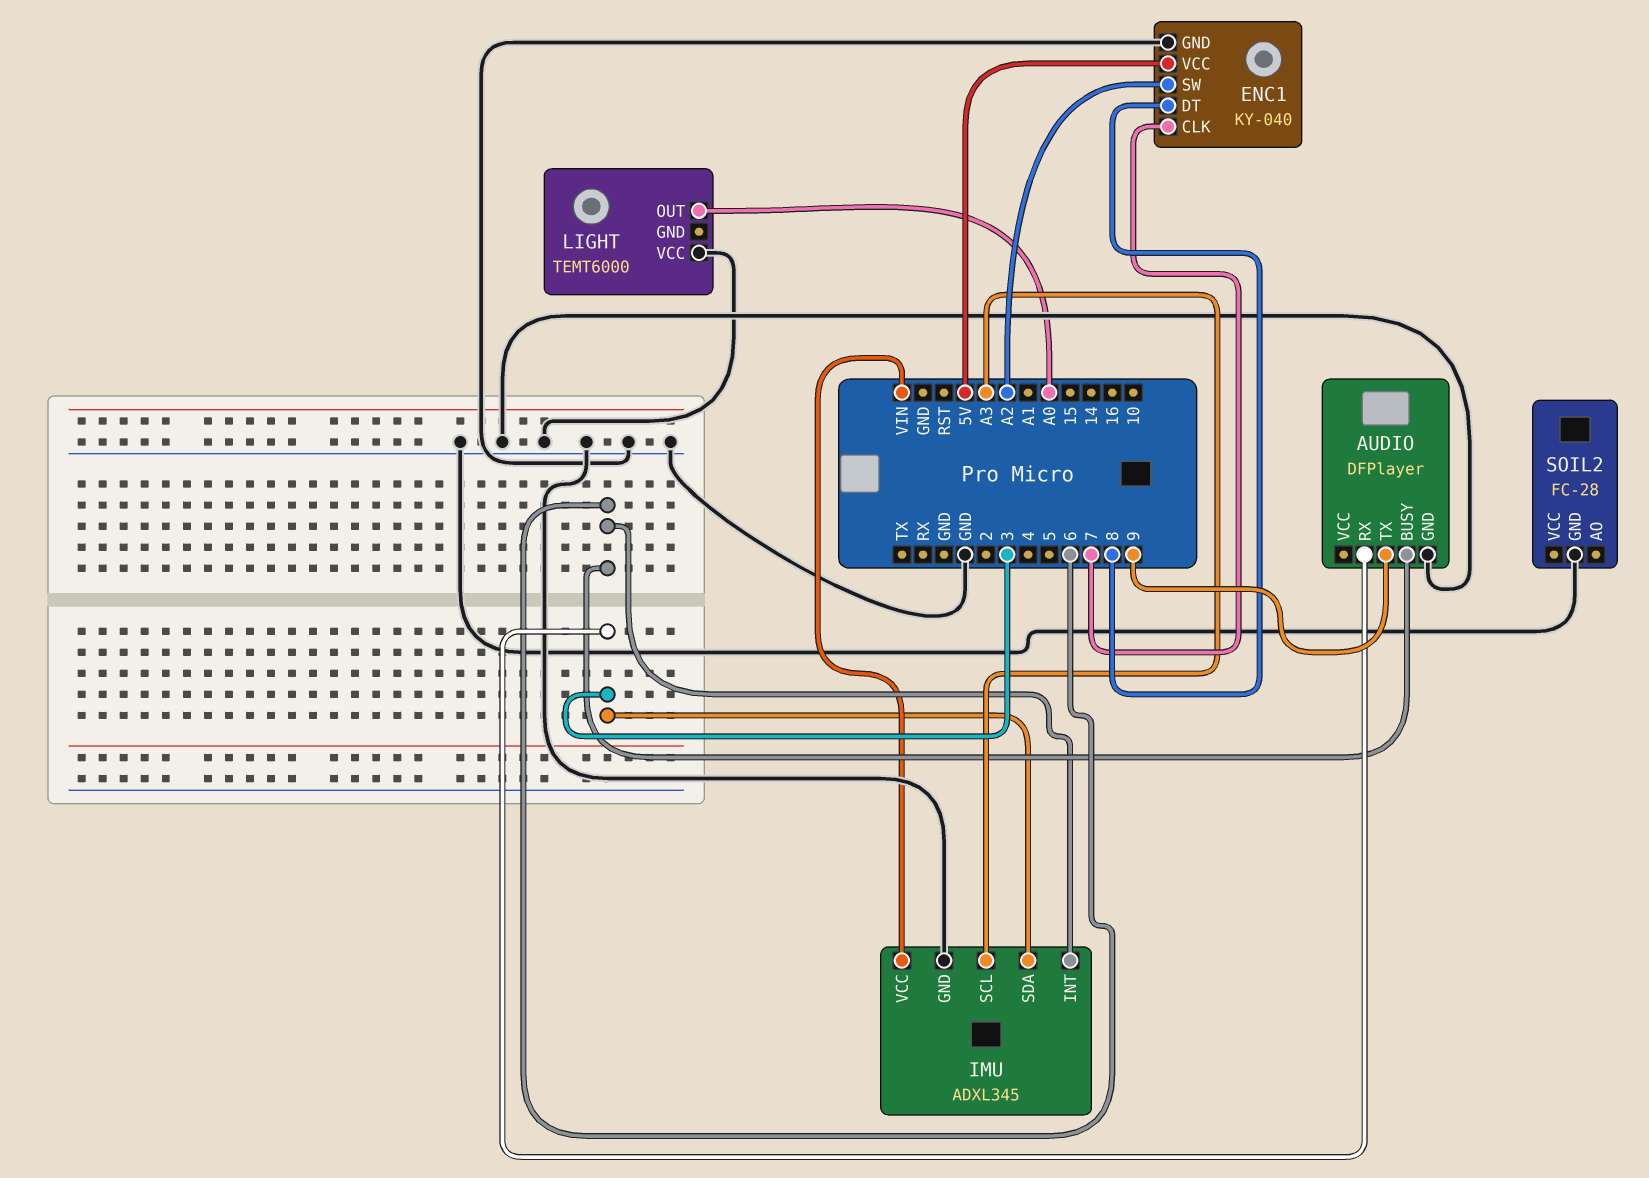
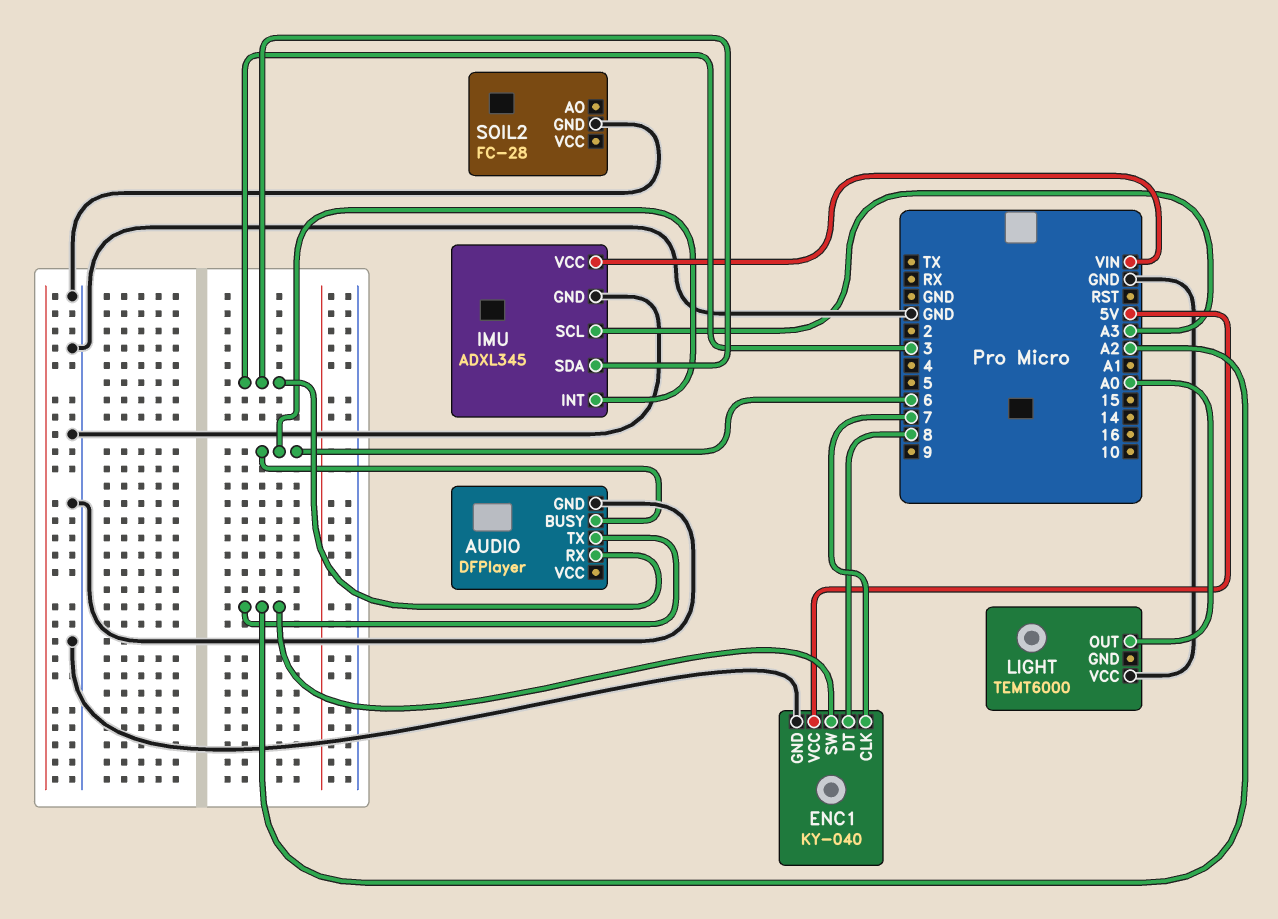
AUDIO pin TX: 9 -> A2

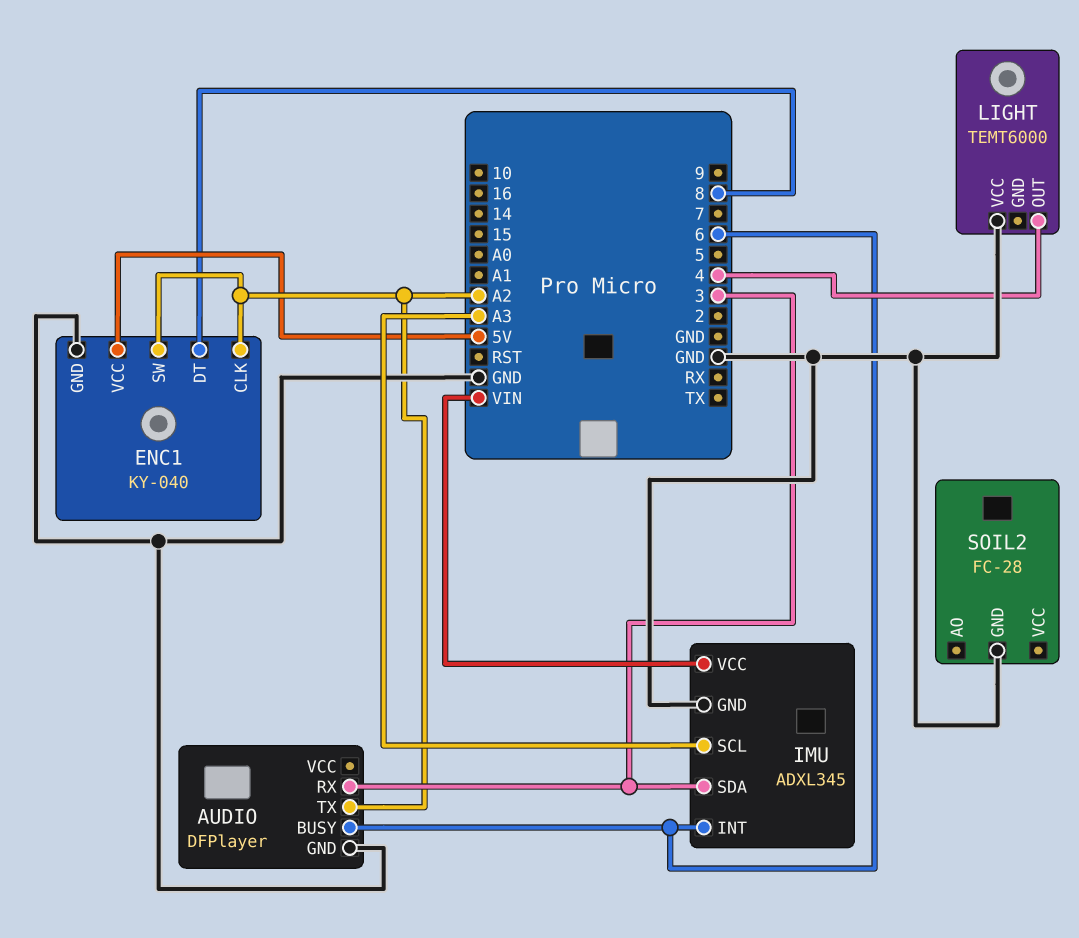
ENC1 pin CLK: 7 -> A2
LIGHT pin OUT: A0 -> 4

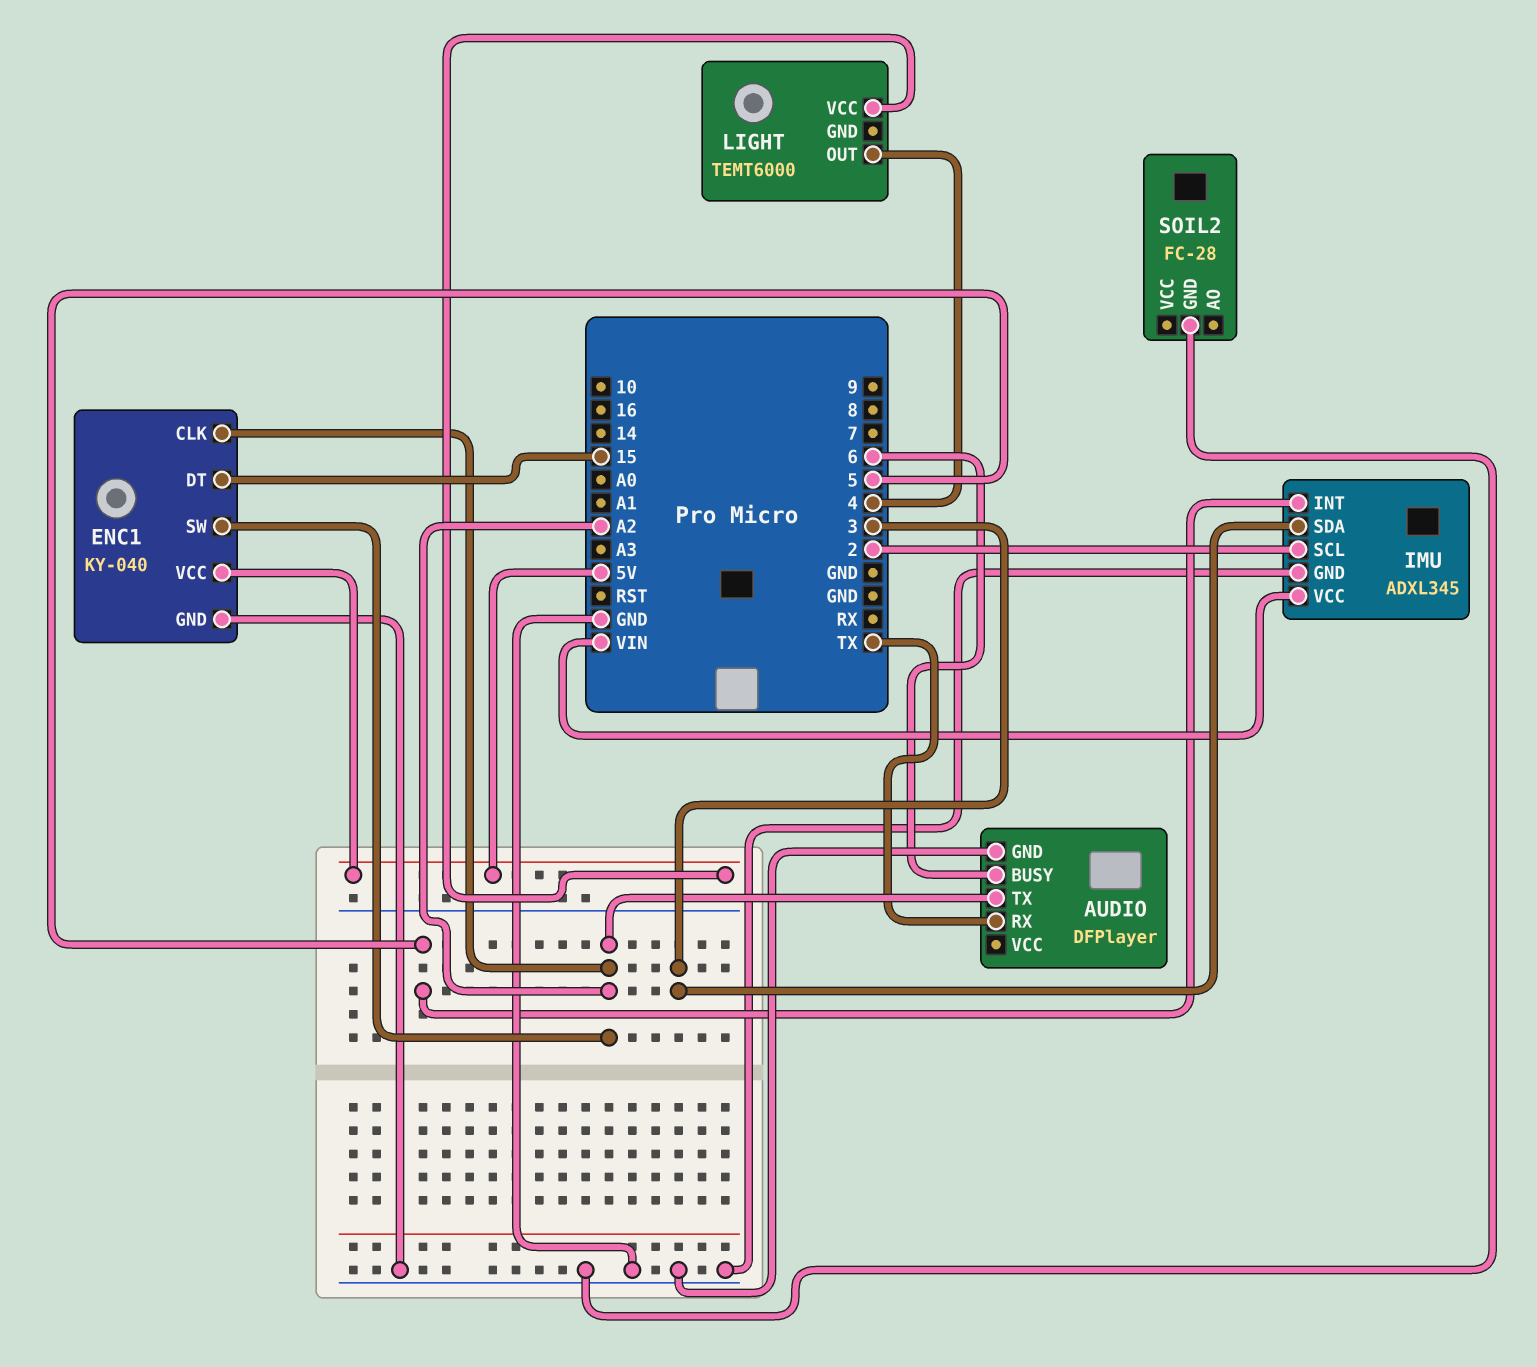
AUDIO pin RX: 3 -> TX
ENC1 pin DT: 8 -> 15
IMU pin INT: 6 -> 5
IMU pin SCL: A3 -> 2
LIGHT pin VCC: GND -> 5V

